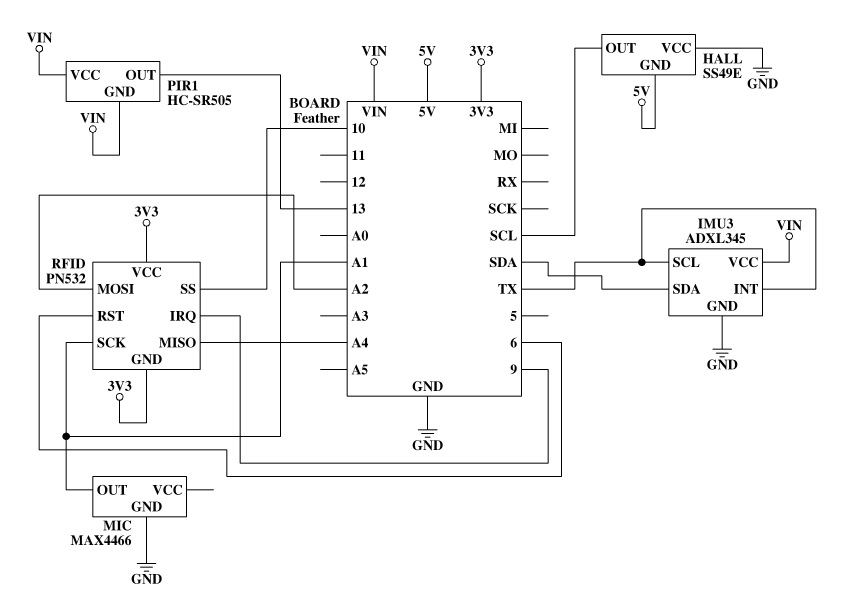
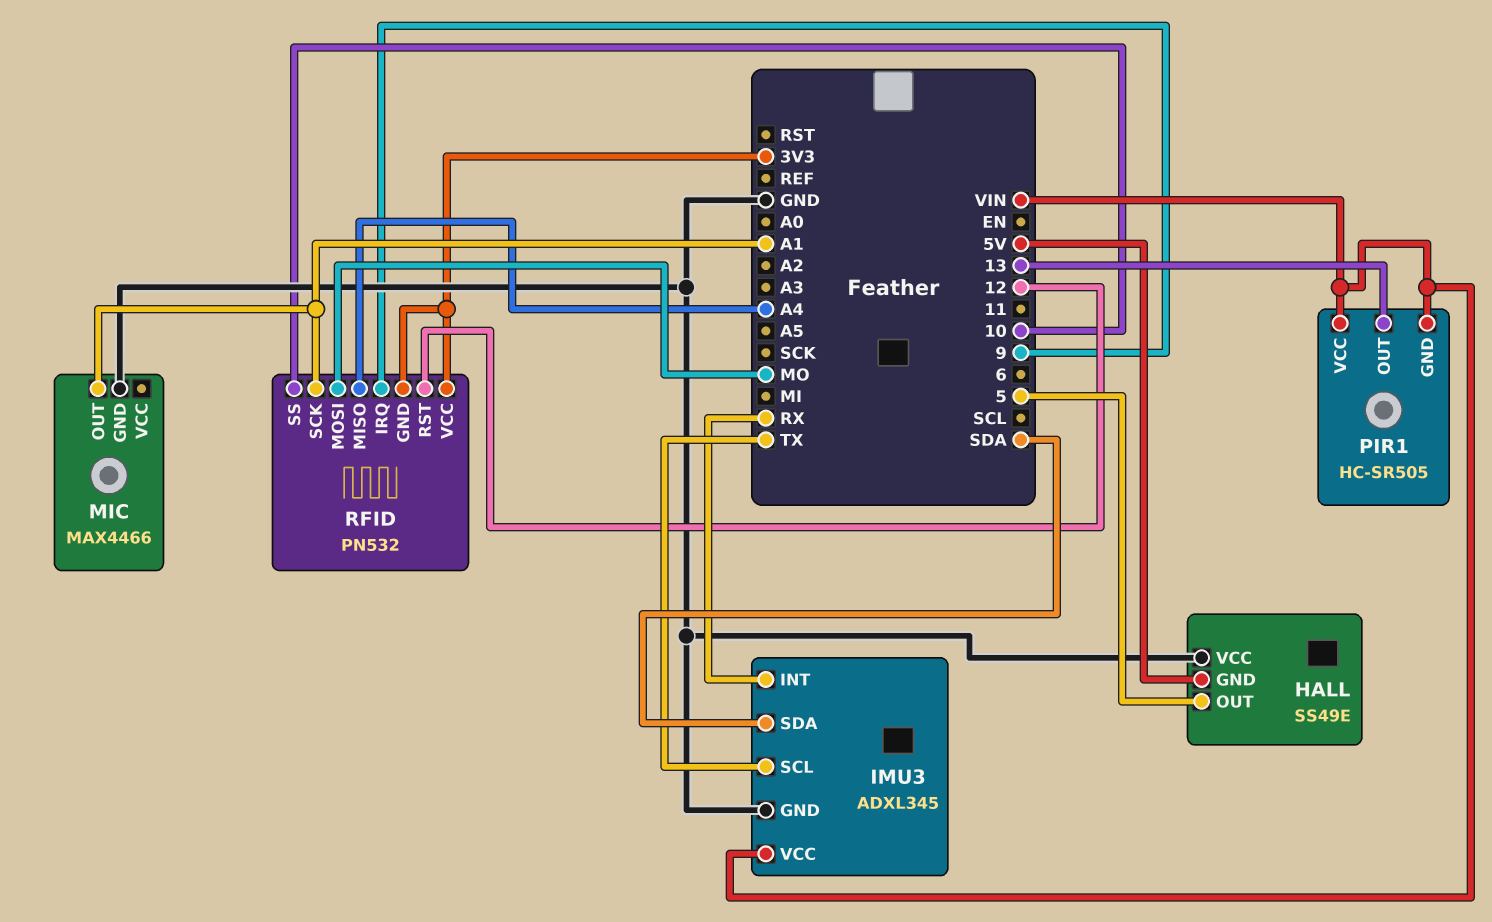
HALL pin OUT: SCL -> 5
IMU3 pin INT: TX -> RX
RFID pin MOSI: A2 -> MO
RFID pin RST: 6 -> 12

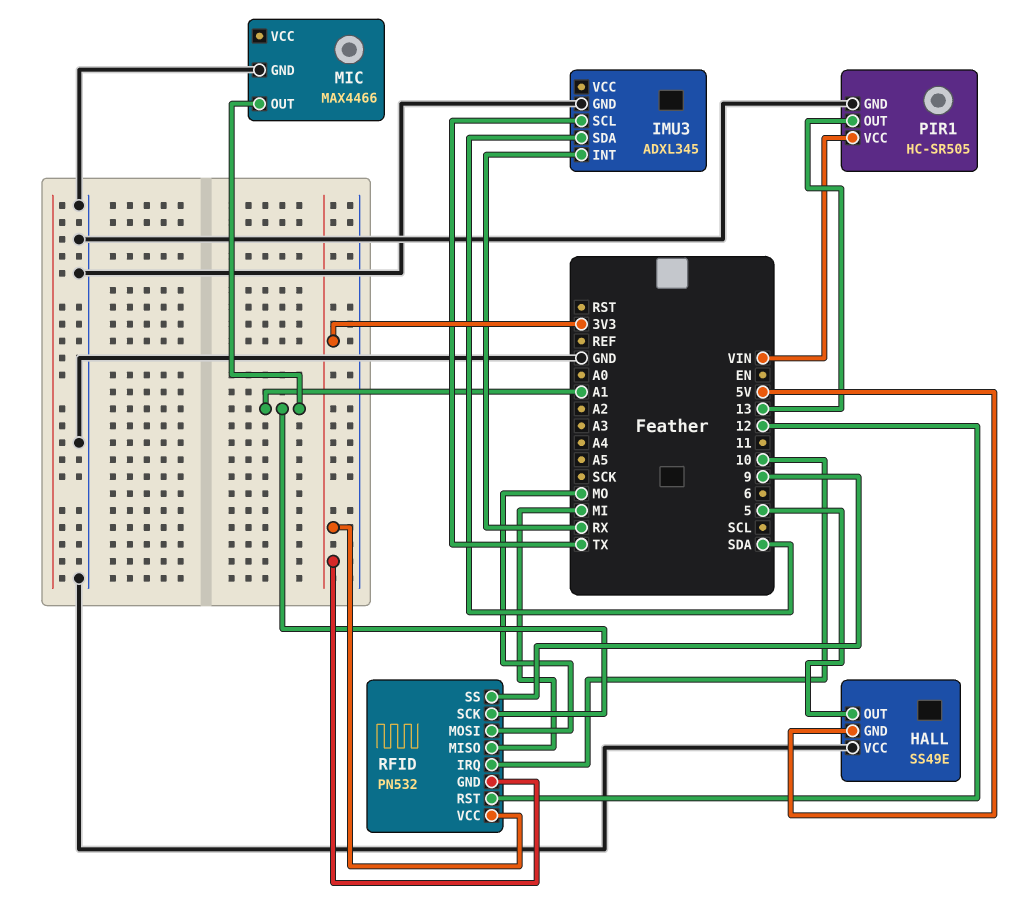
IMU3 pin VCC: VIN -> none
PIR1 pin GND: VIN -> GND
RFID pin IRQ: 9 -> 10
RFID pin MISO: A4 -> MI
RFID pin SS: 10 -> 9

